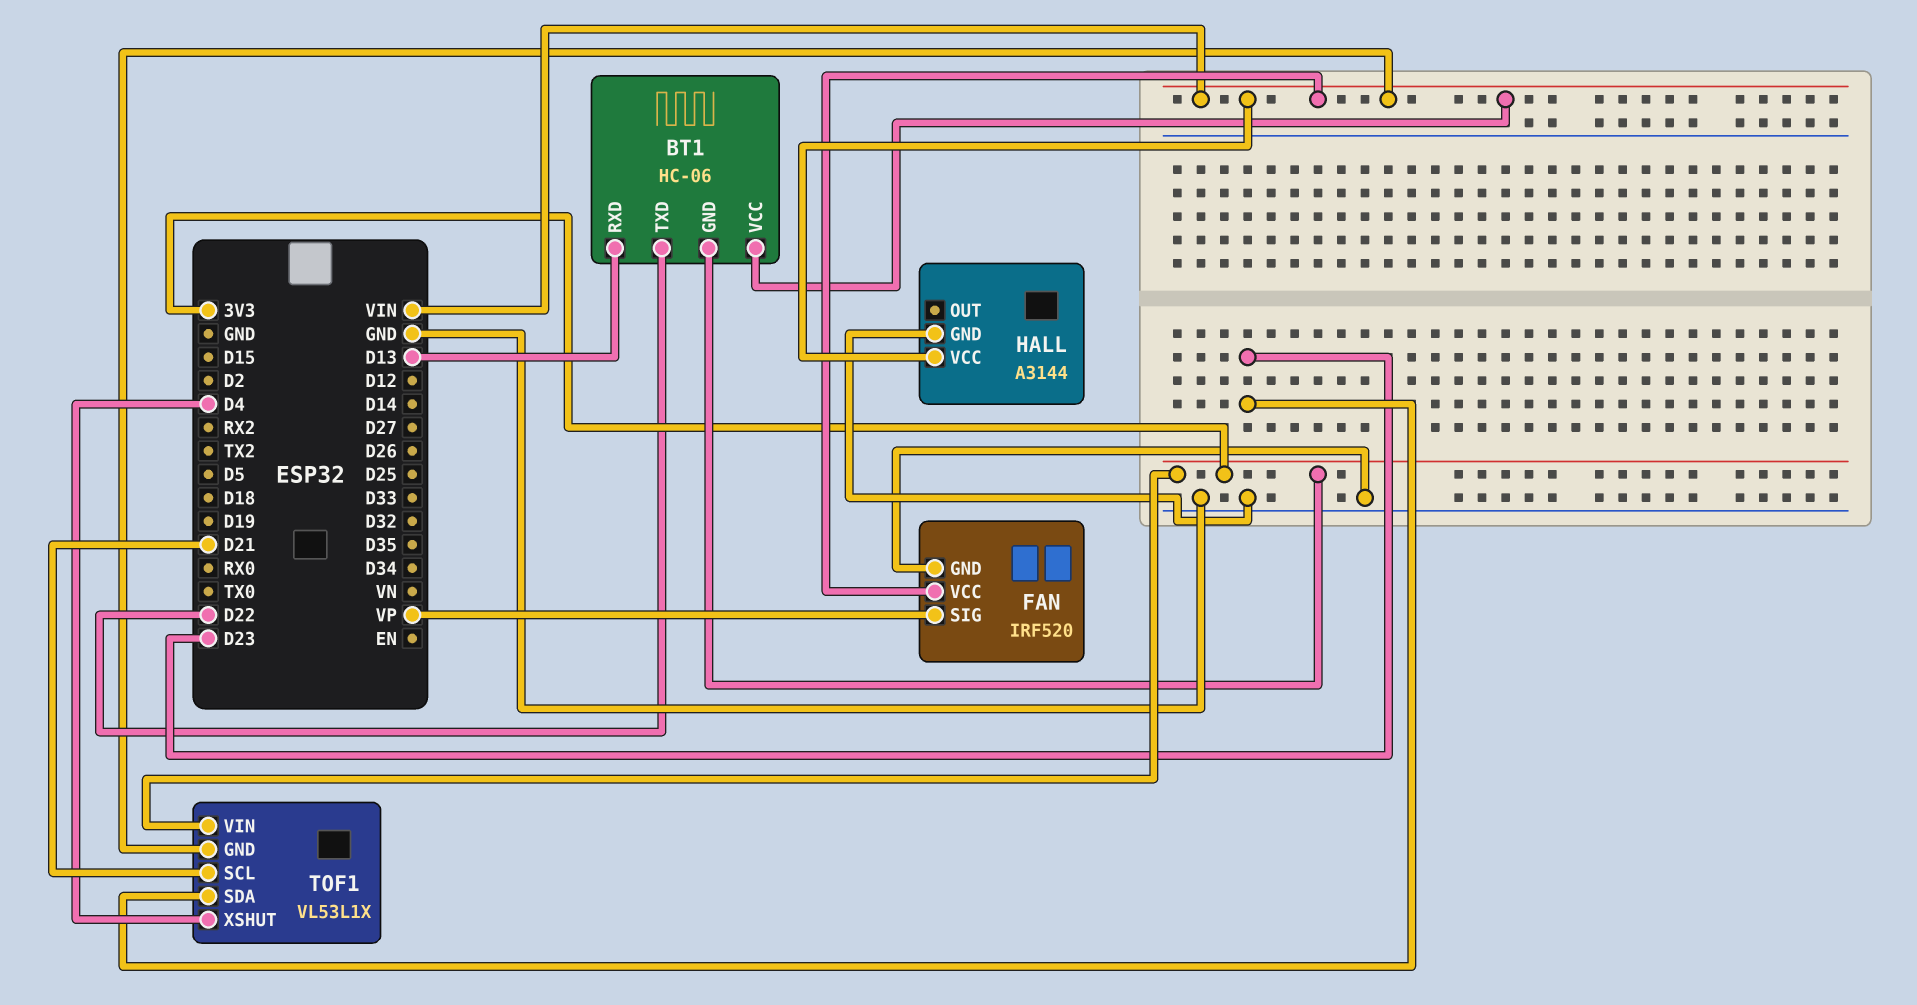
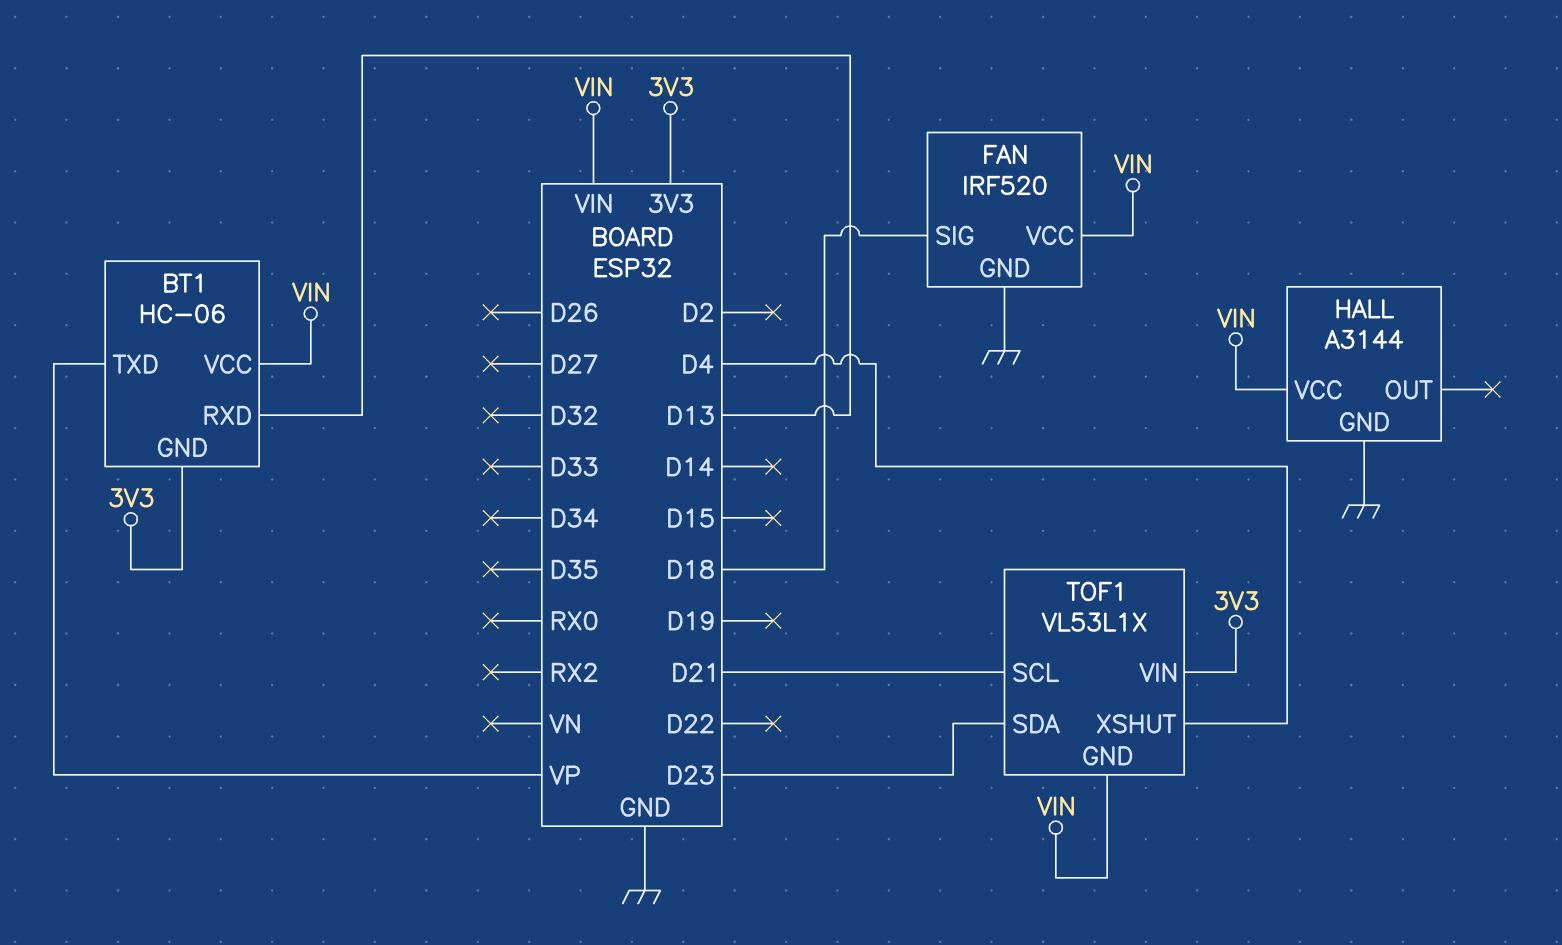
BT1 pin TXD: D22 -> VP
FAN pin SIG: VP -> D18

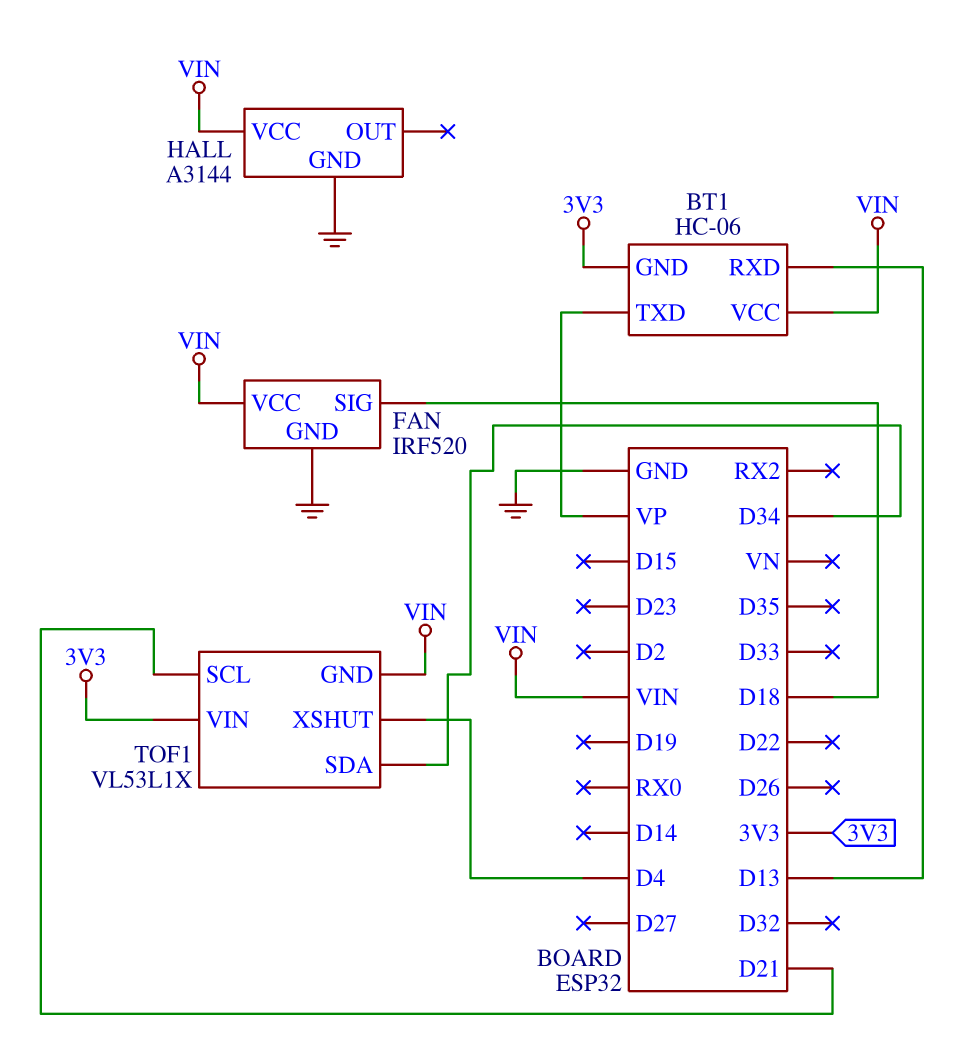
TOF1 pin SDA: D23 -> D34

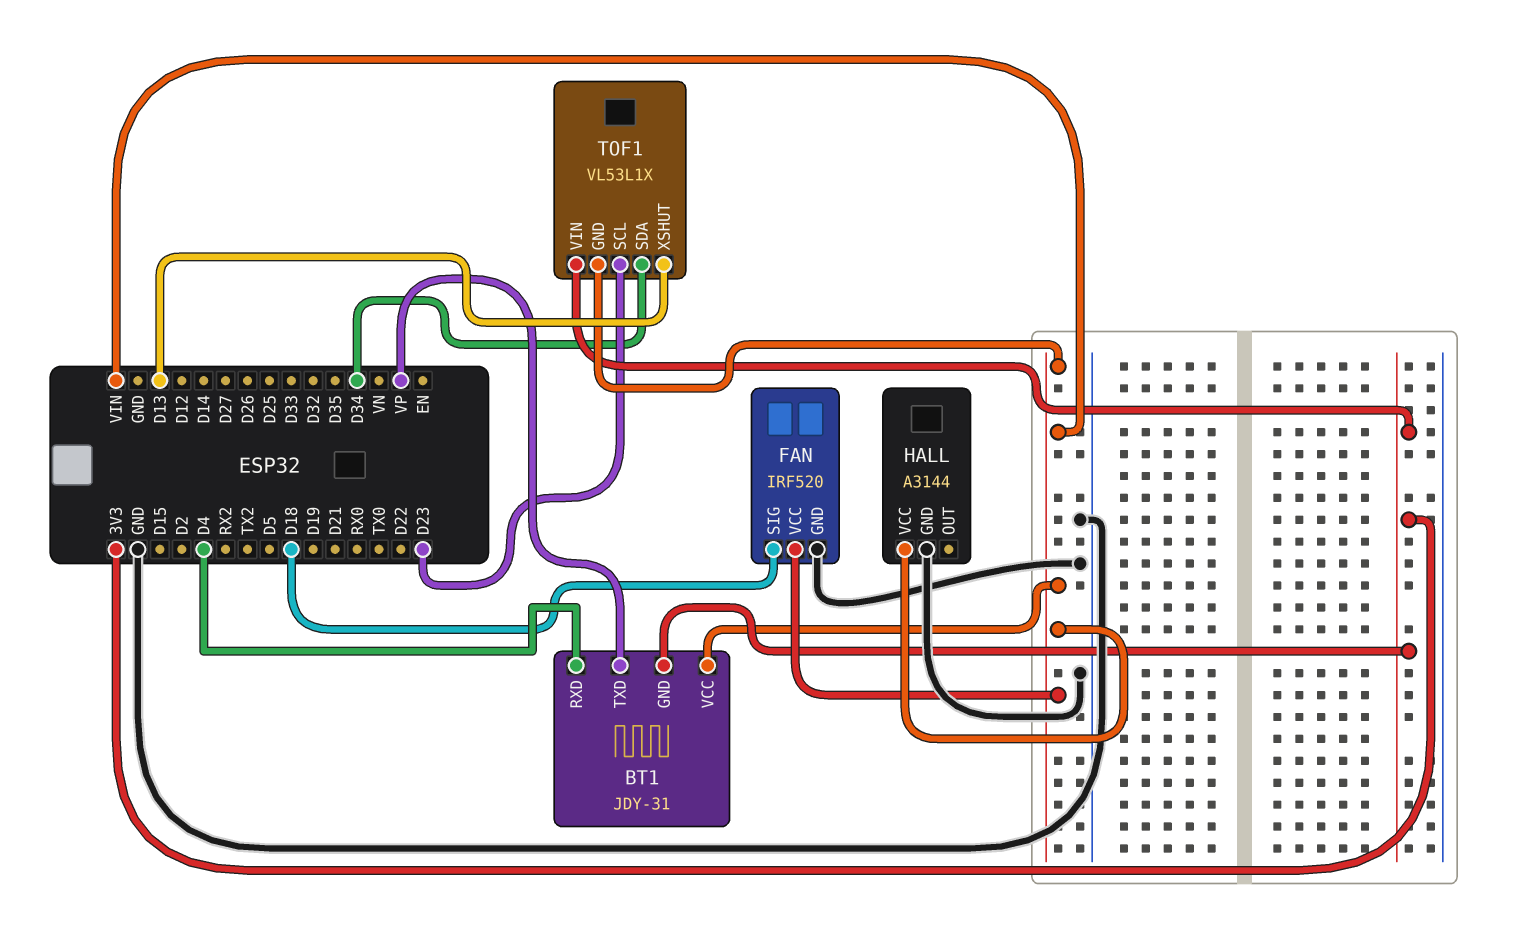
BT1: HC-06 -> JDY-31
BT1 pin RXD: D13 -> D4
TOF1 pin SCL: D21 -> D23
TOF1 pin XSHUT: D4 -> D13

